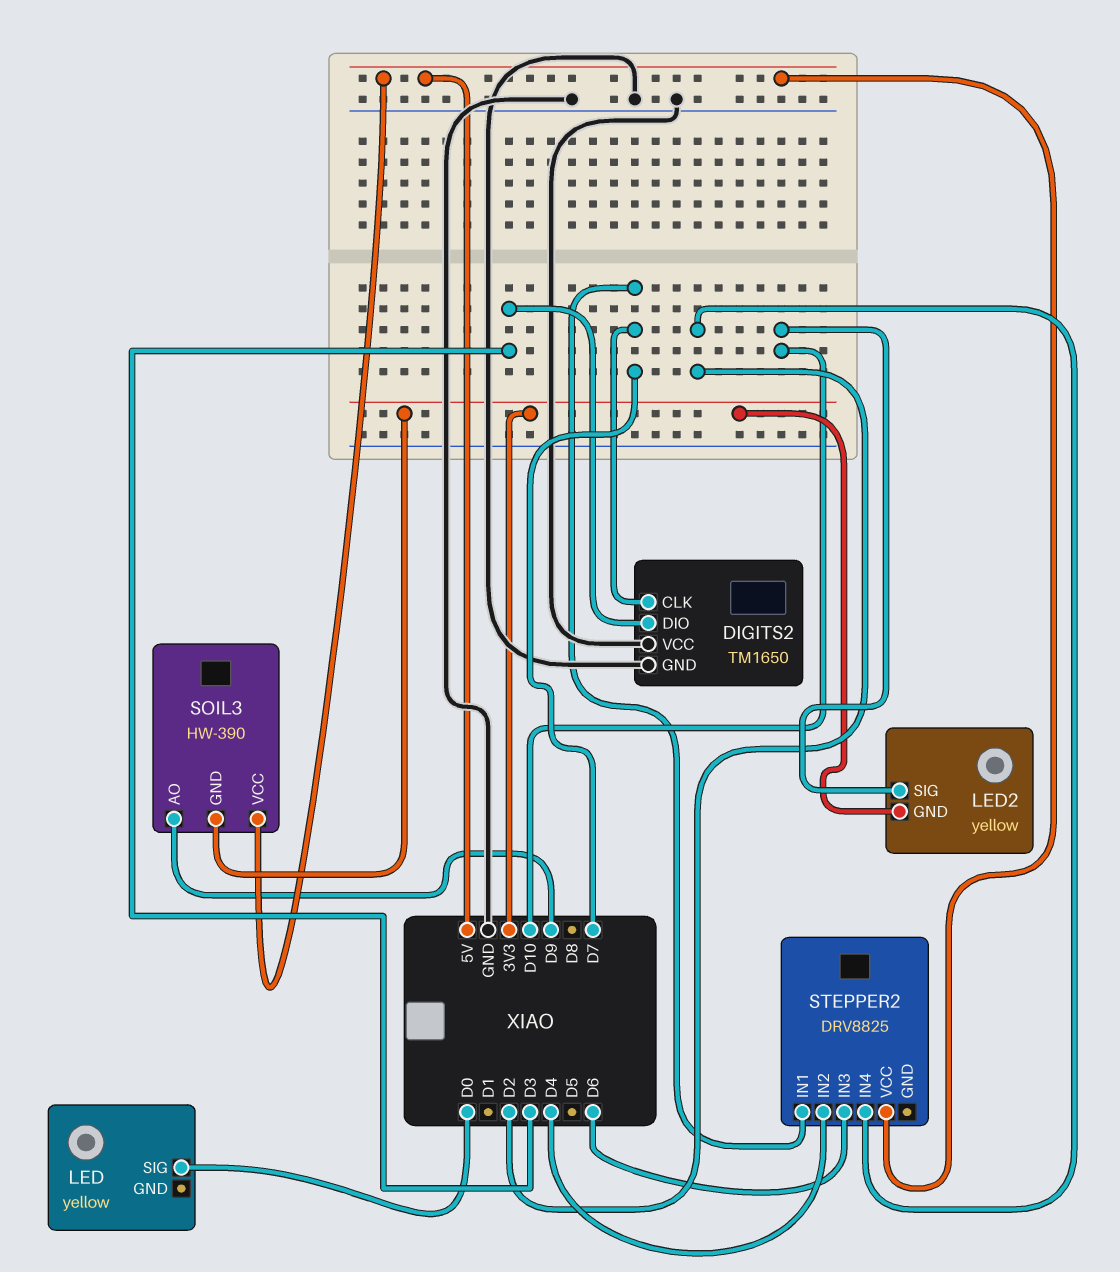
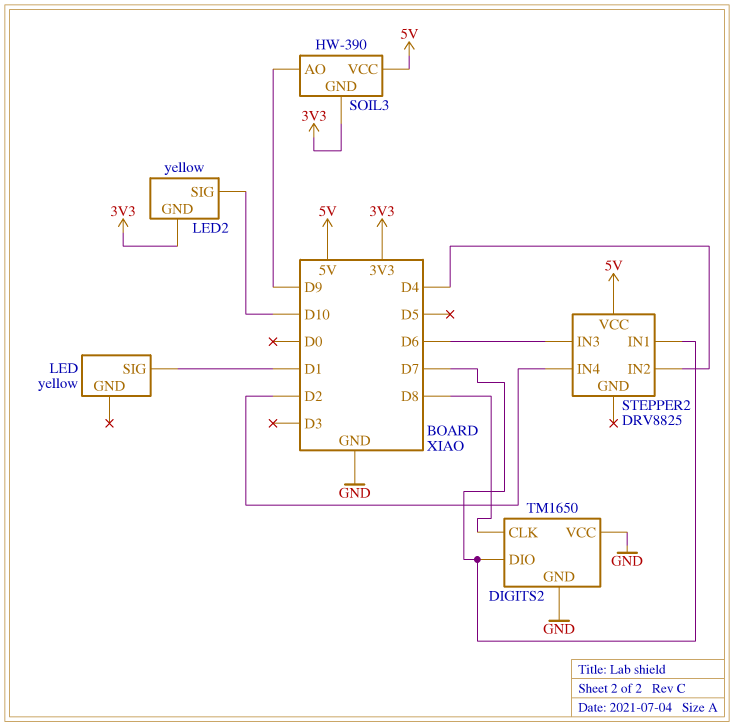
DIGITS2 pin CLK: D7 -> D8
DIGITS2 pin DIO: D3 -> D7
LED pin SIG: D0 -> D1

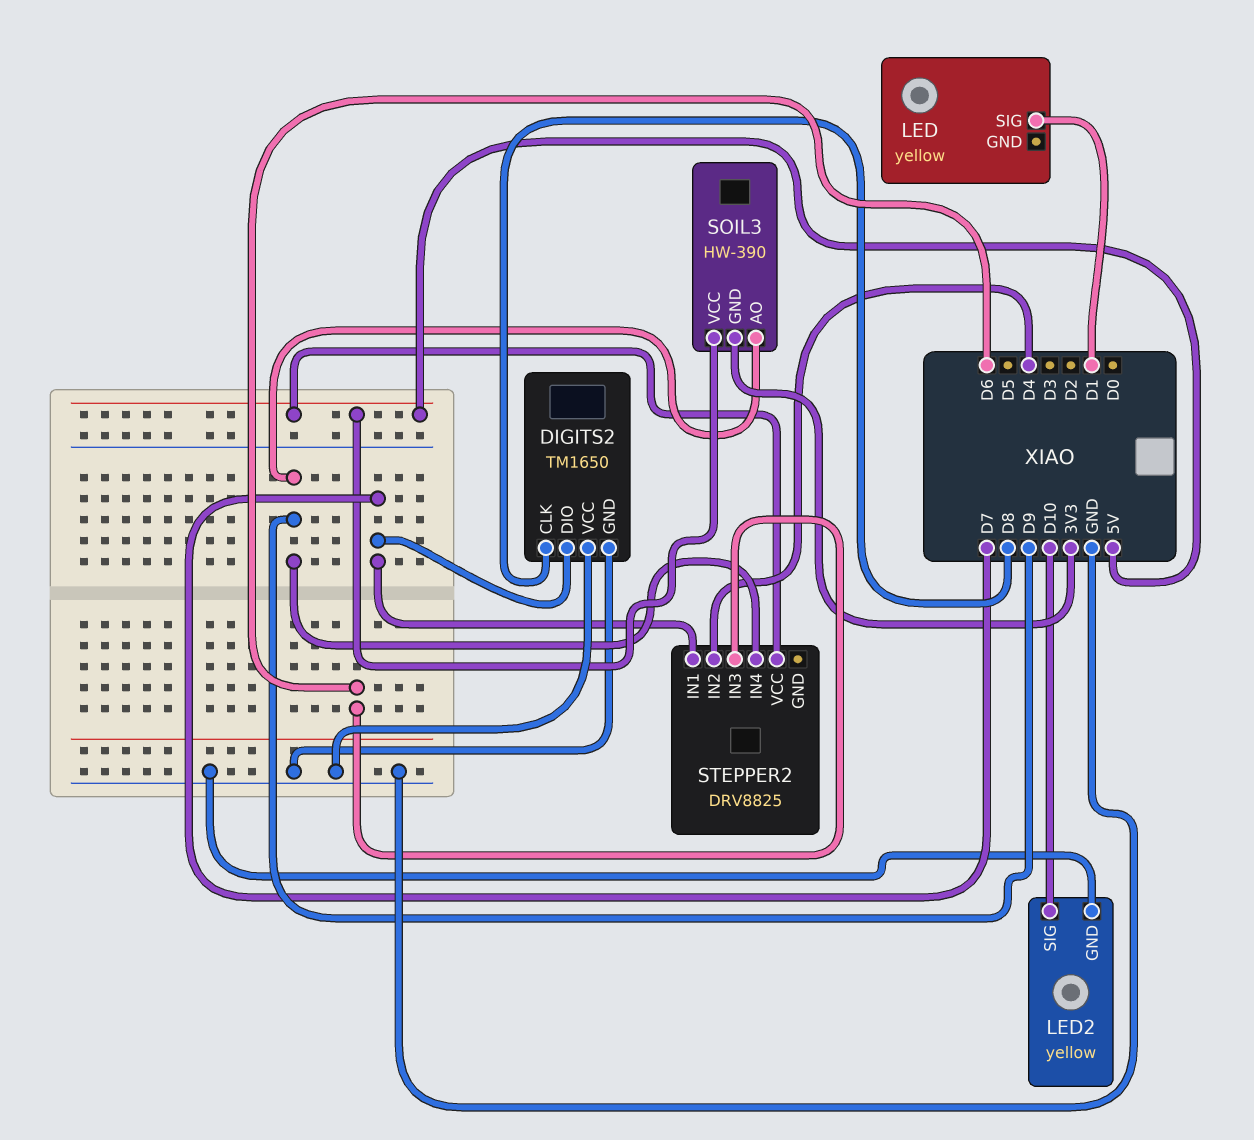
LED2 pin GND: 3V3 -> GND
STEPPER2 pin IN4: D2 -> D9

